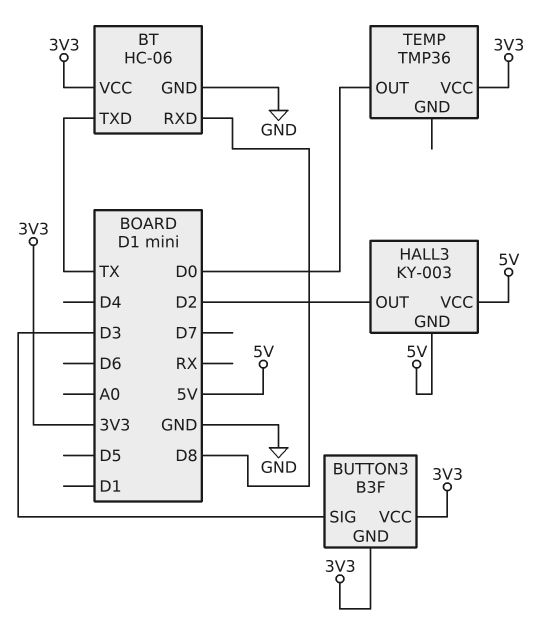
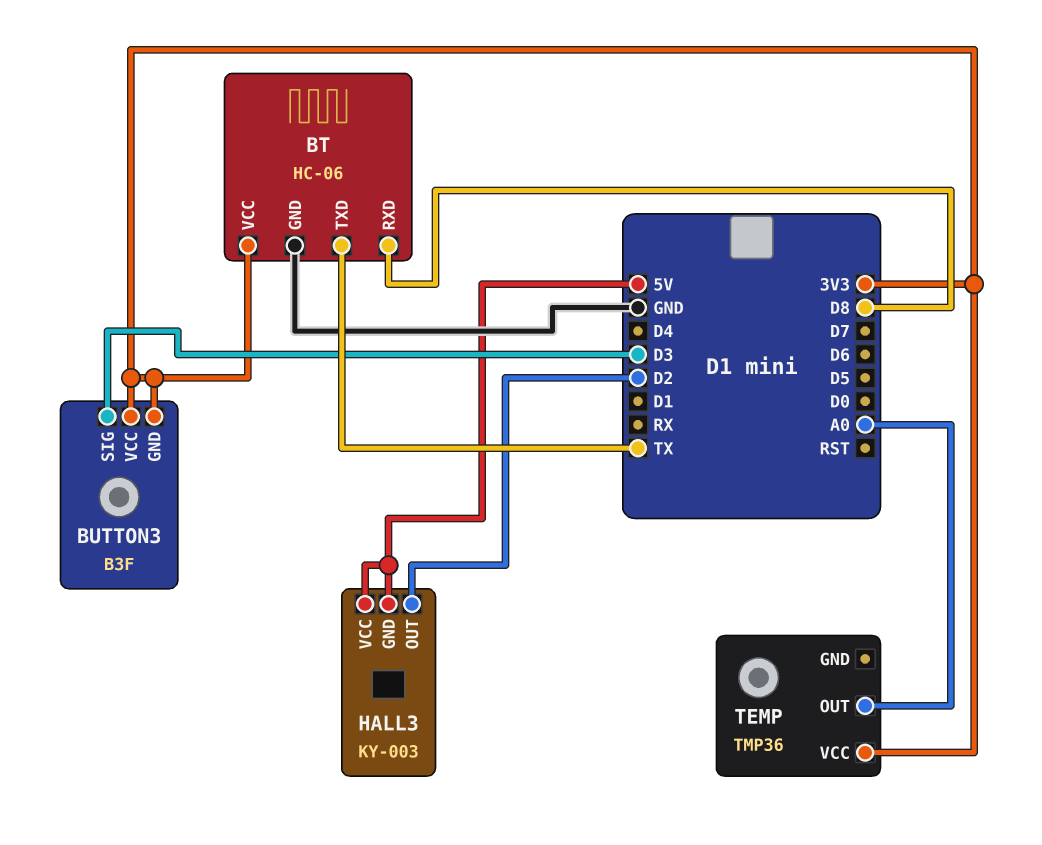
TEMP pin OUT: D0 -> A0

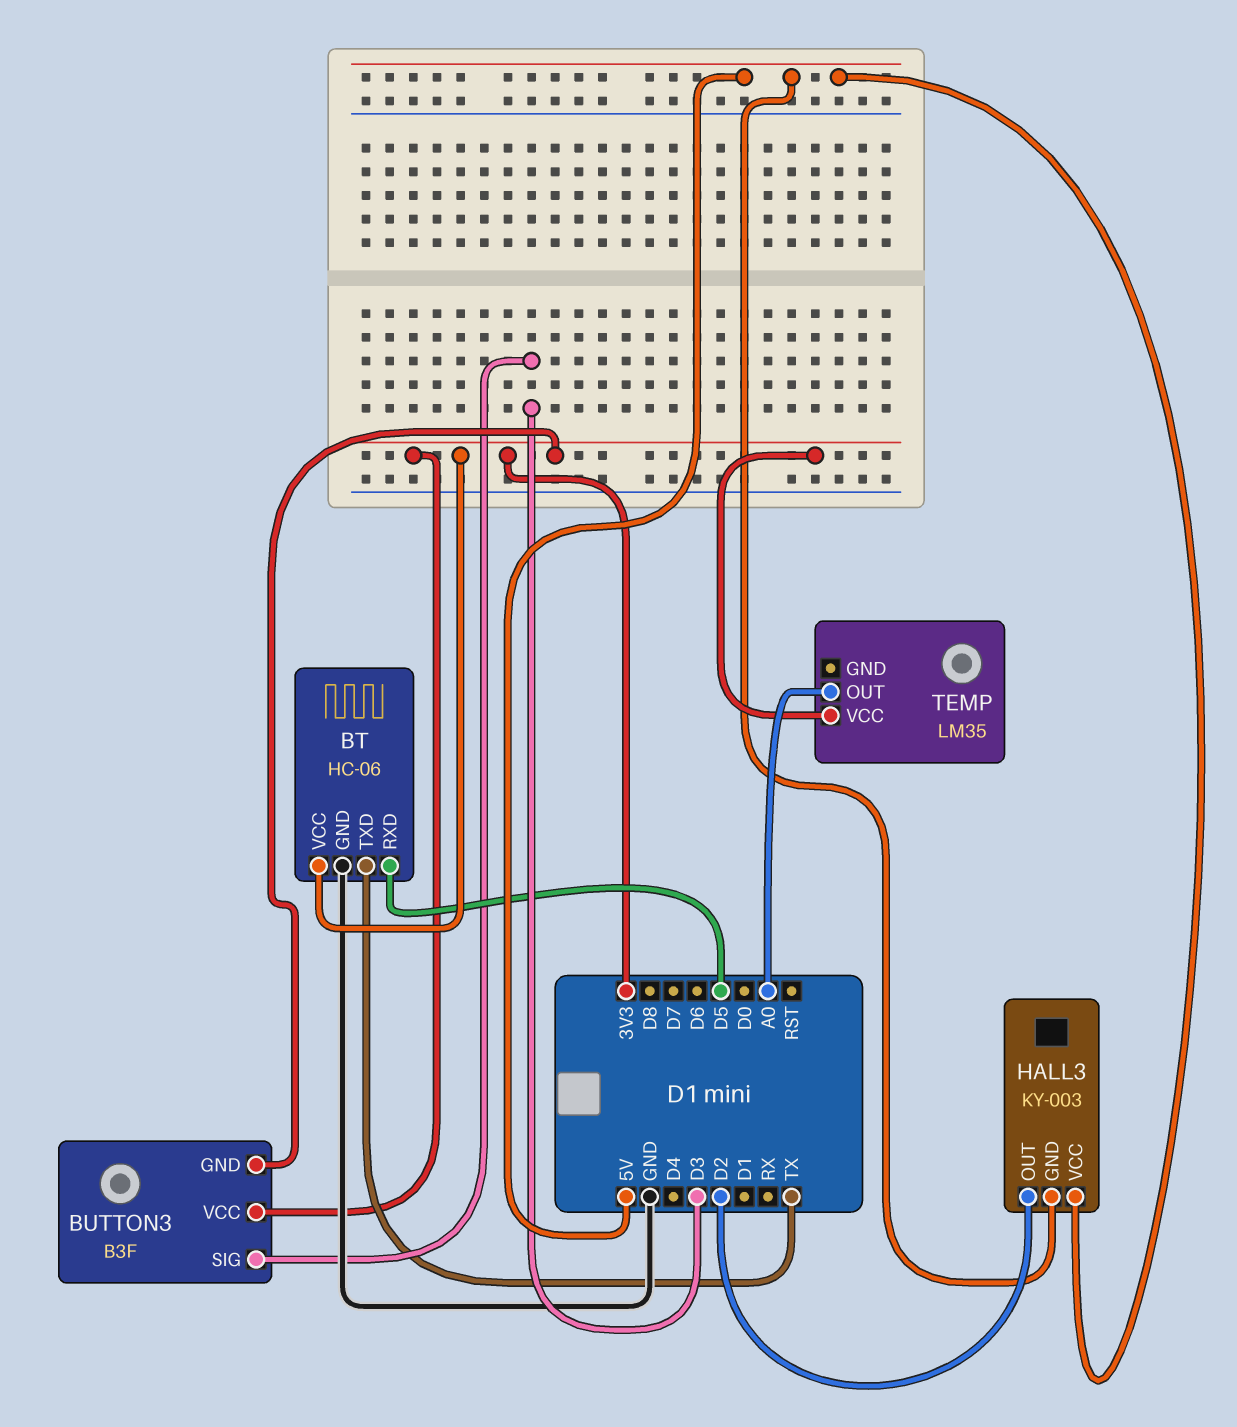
BT pin RXD: D8 -> D5
TEMP: TMP36 -> LM35

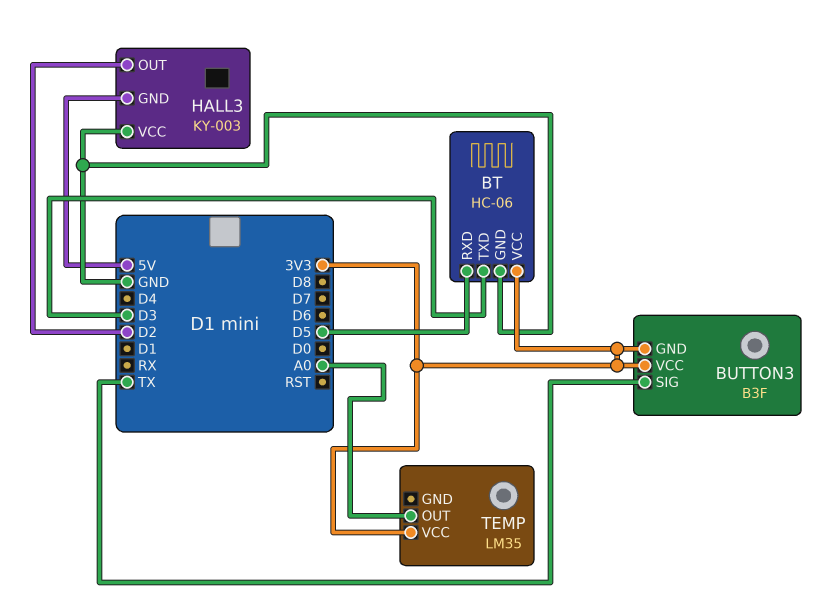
BT pin TXD: TX -> D3
BUTTON3 pin SIG: D3 -> TX
HALL3 pin VCC: 5V -> GND

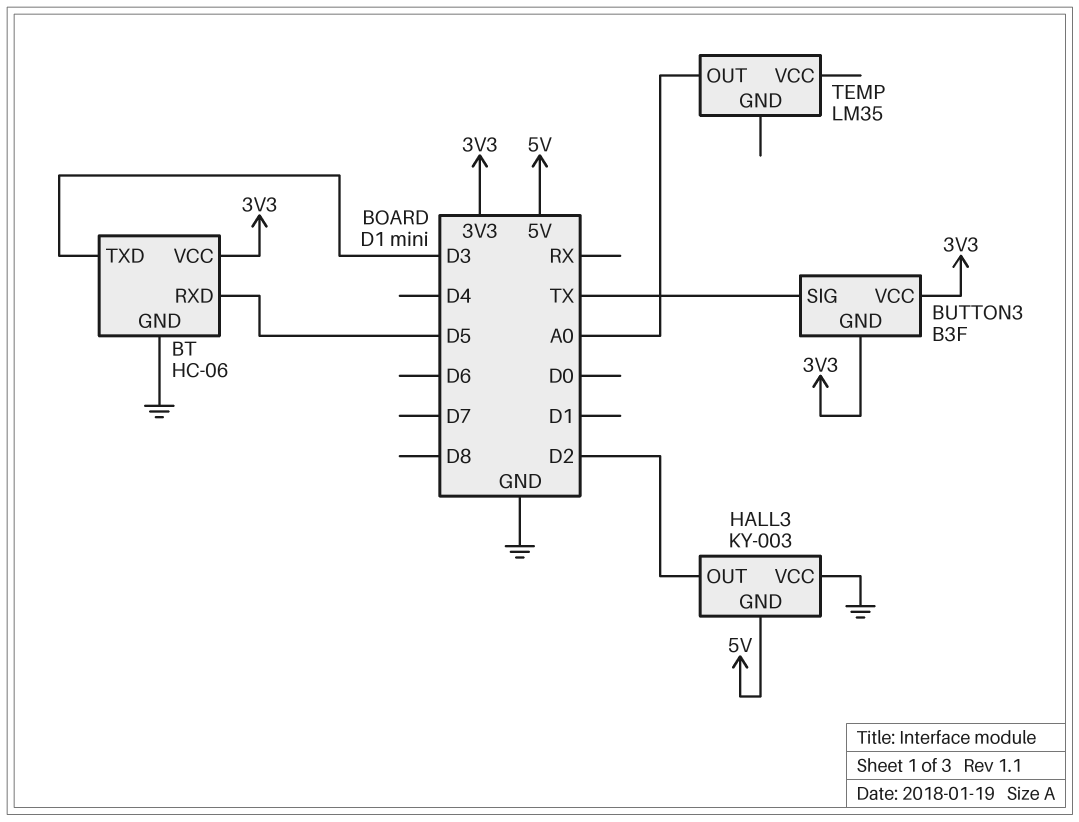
TEMP pin VCC: 3V3 -> none

